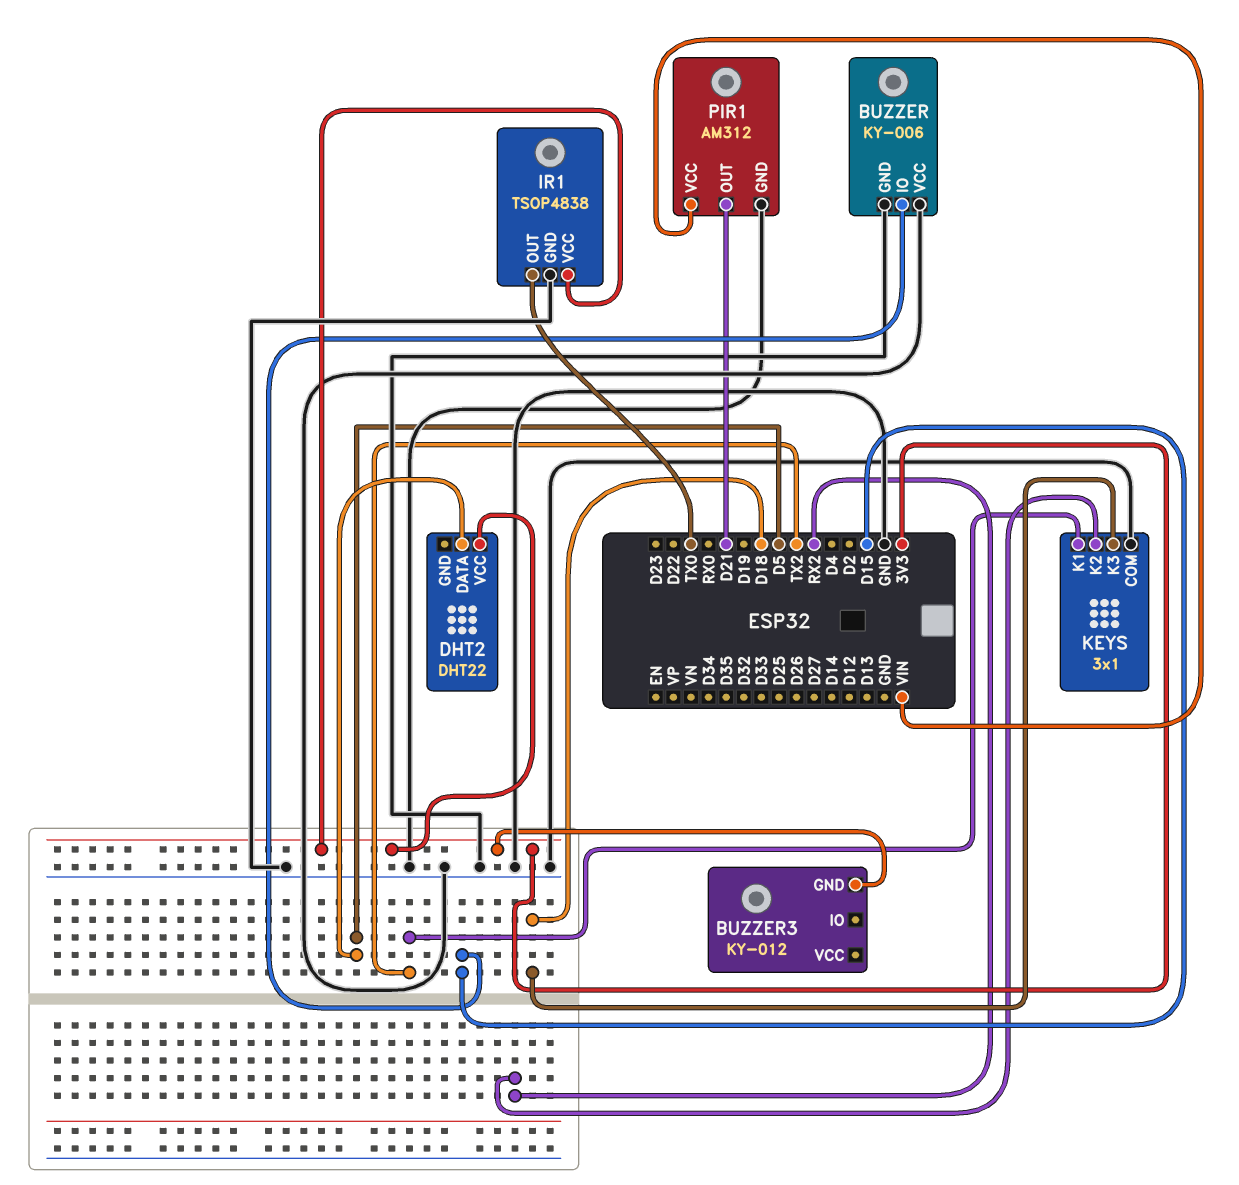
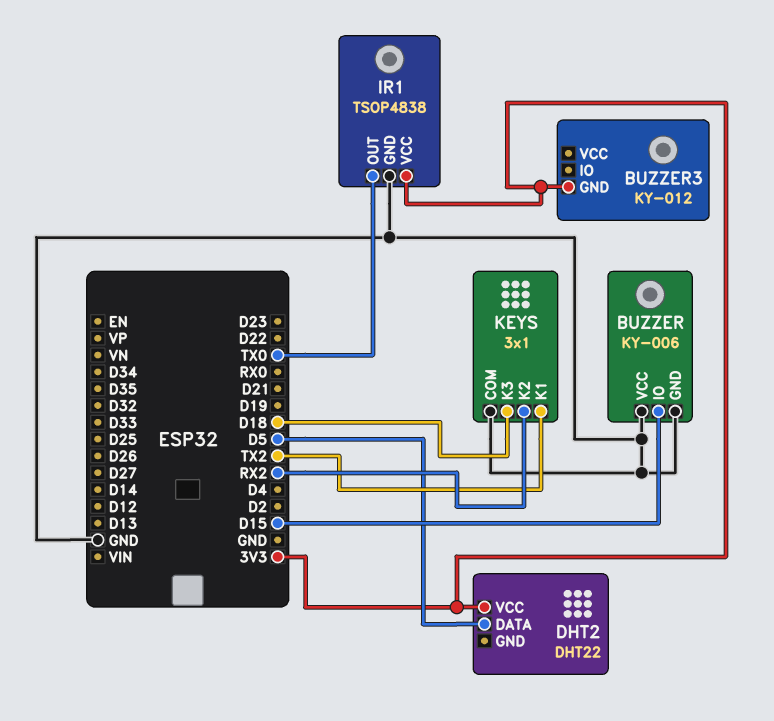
PIR1: AM312 -> none
PIR1 pin GND: GND -> none
PIR1 pin OUT: D21 -> none
PIR1 pin VCC: VIN -> none

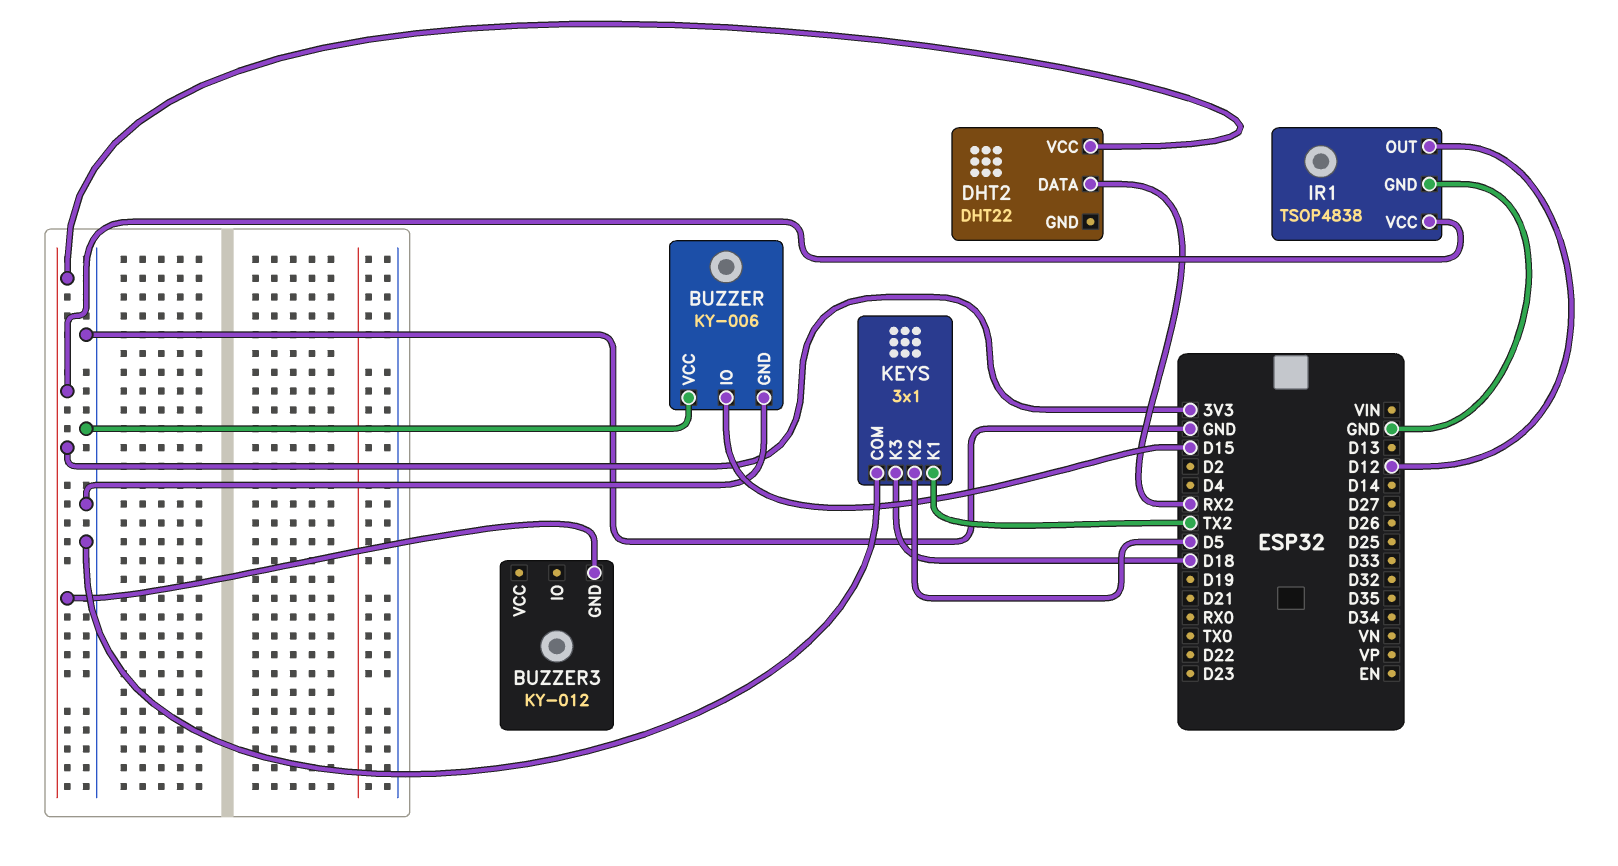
DHT2 pin DATA: D5 -> RX2
IR1 pin OUT: TX0 -> D12
KEYS pin K2: RX2 -> D5

